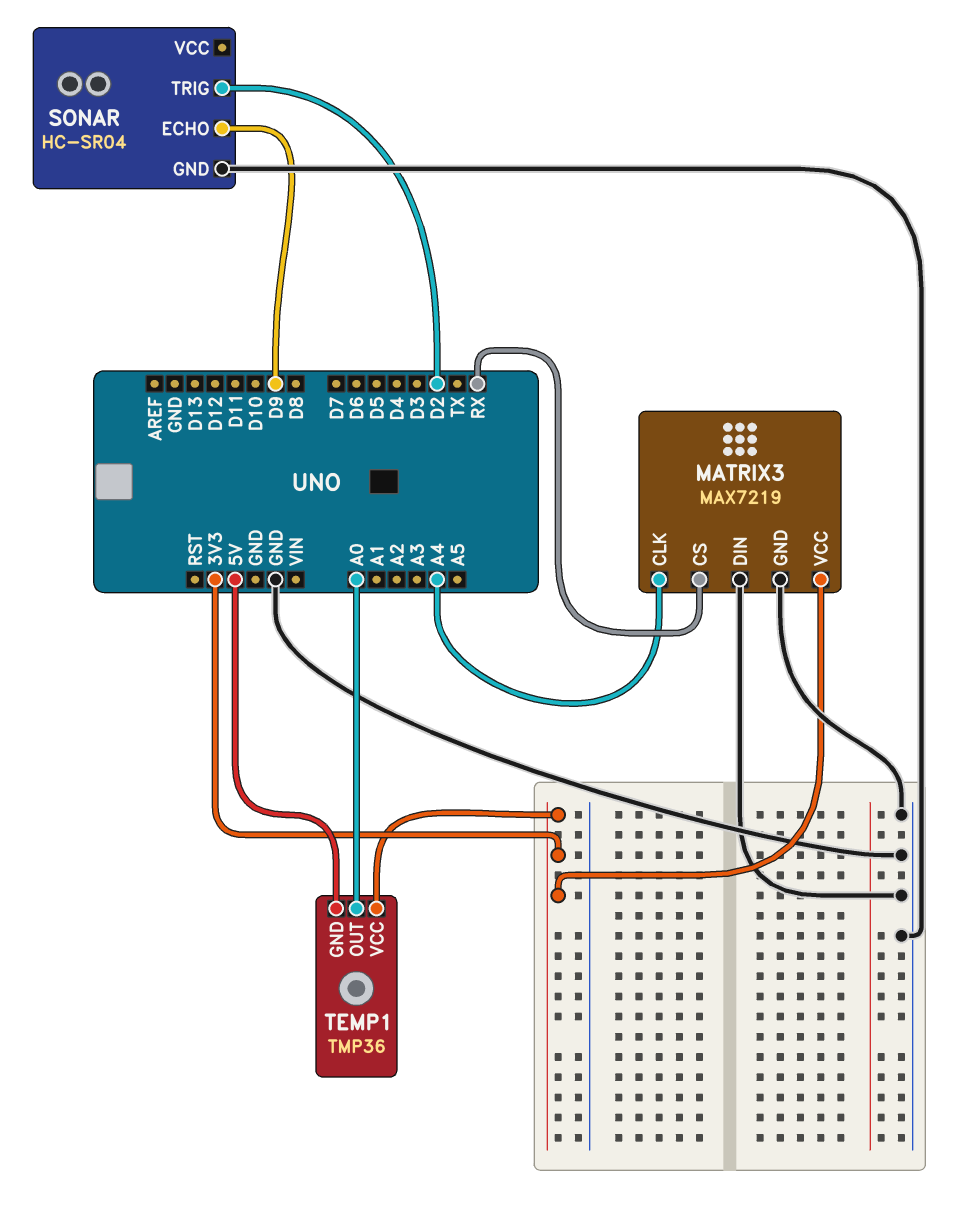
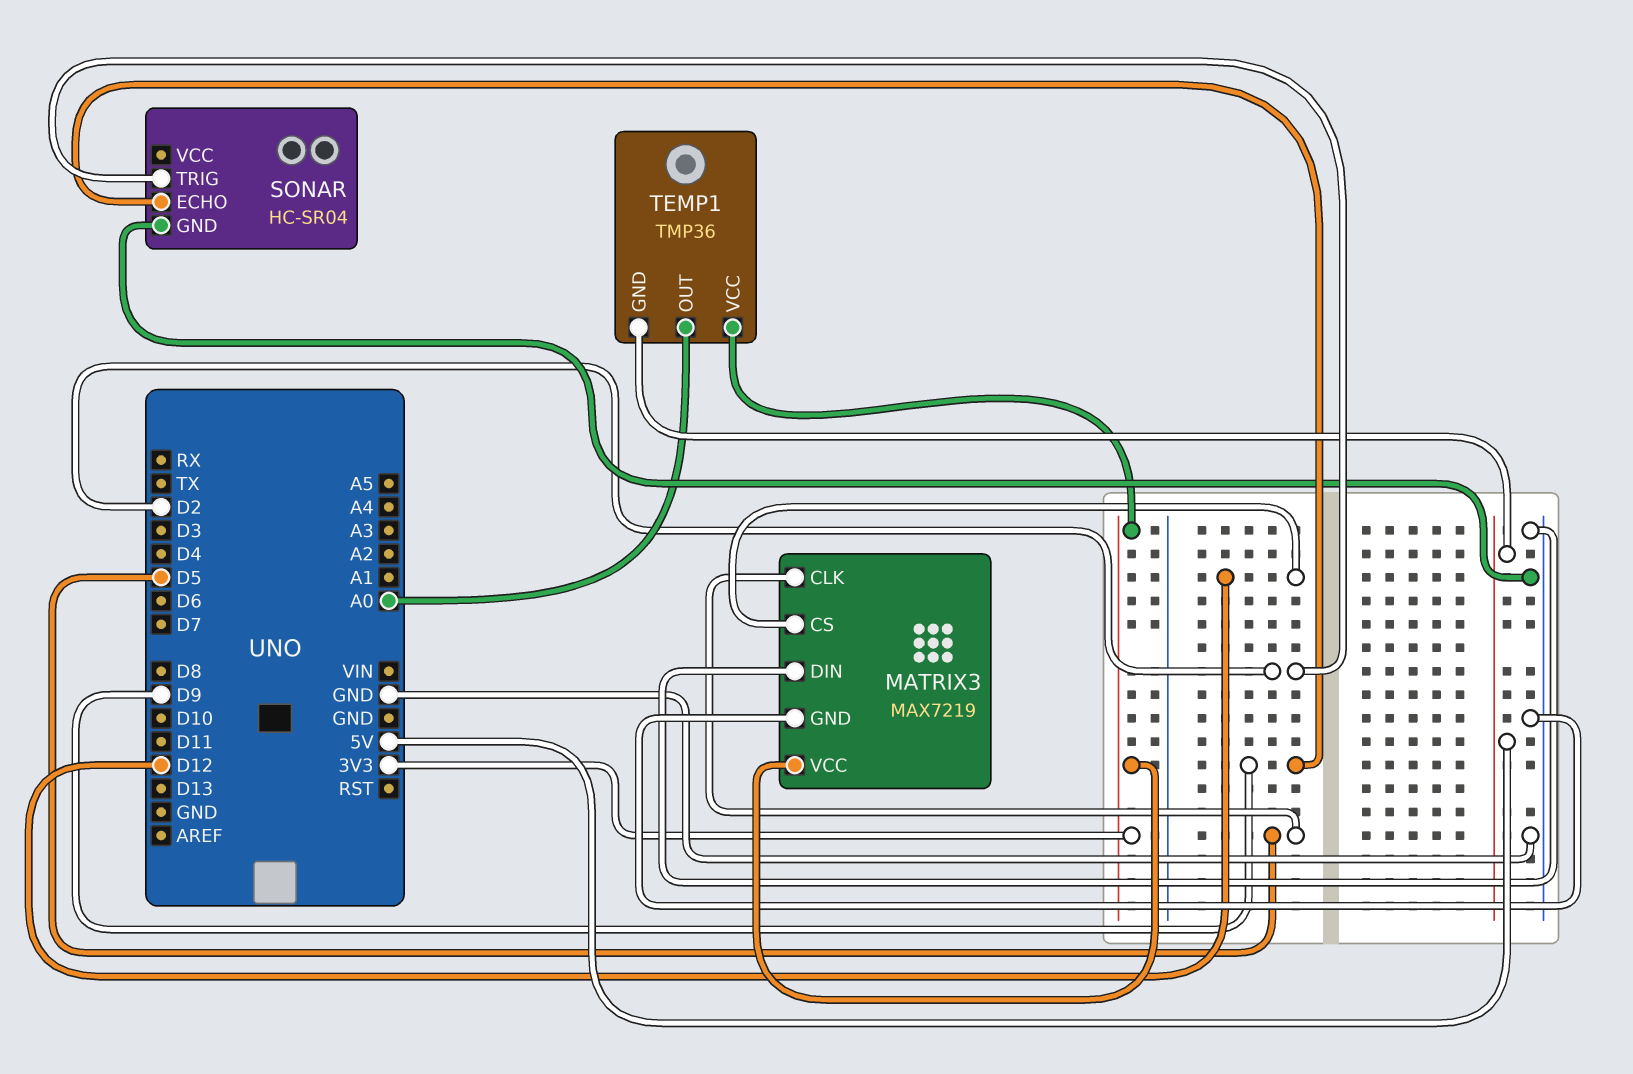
MATRIX3 pin CLK: A4 -> D5
MATRIX3 pin CS: RX -> D12

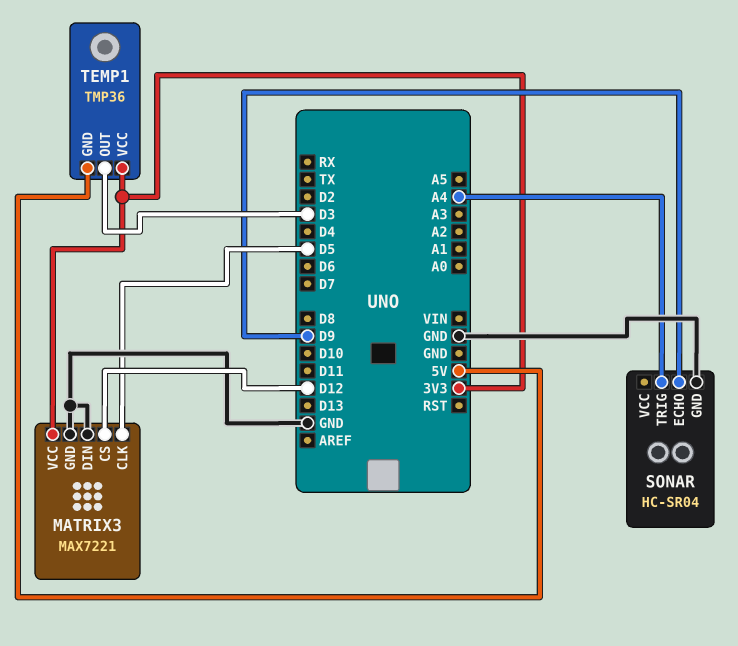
MATRIX3: MAX7219 -> MAX7221
SONAR pin TRIG: D2 -> A4
TEMP1 pin OUT: A0 -> D3

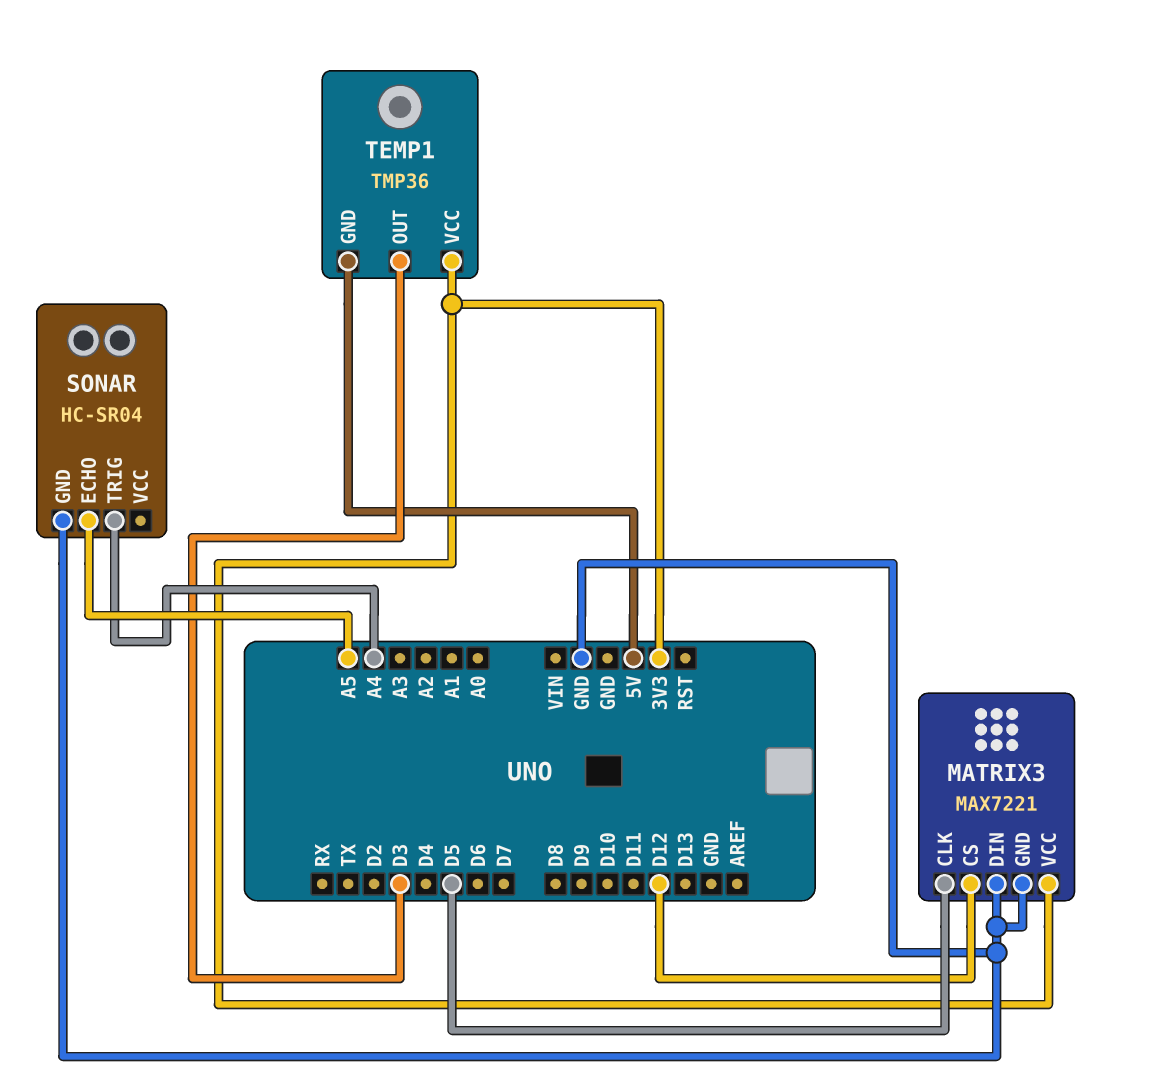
SONAR pin ECHO: D9 -> A5

